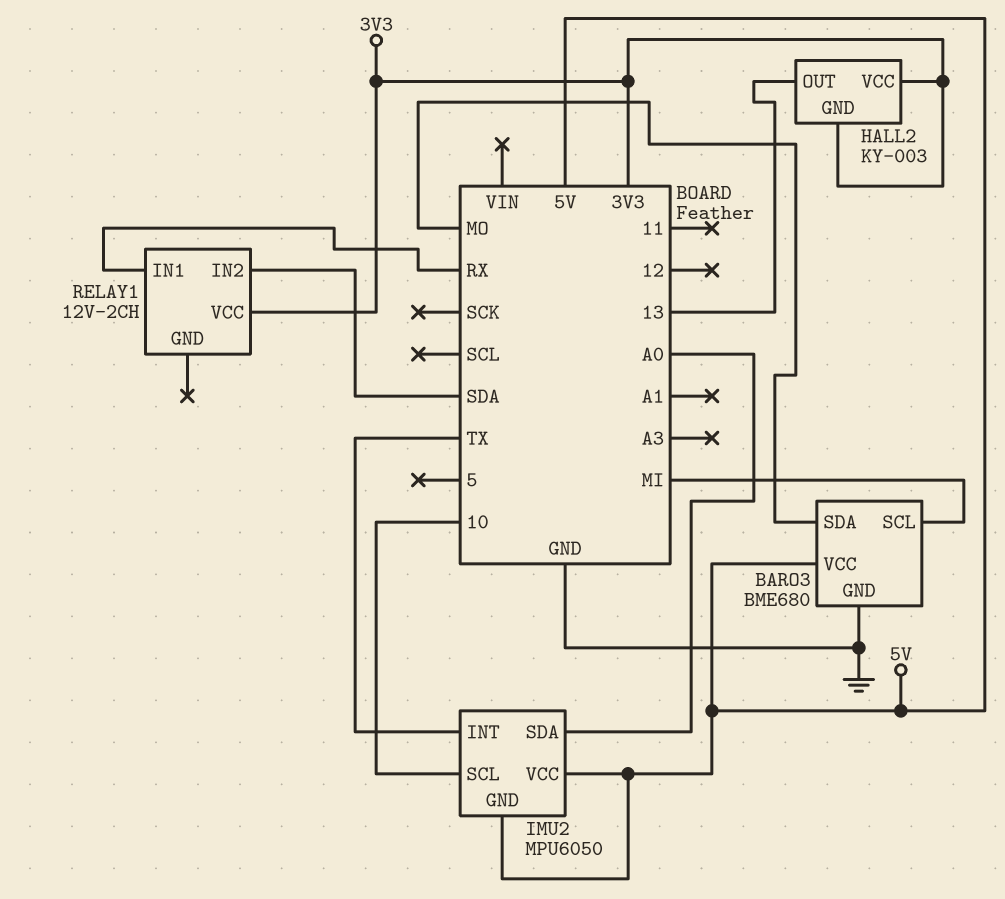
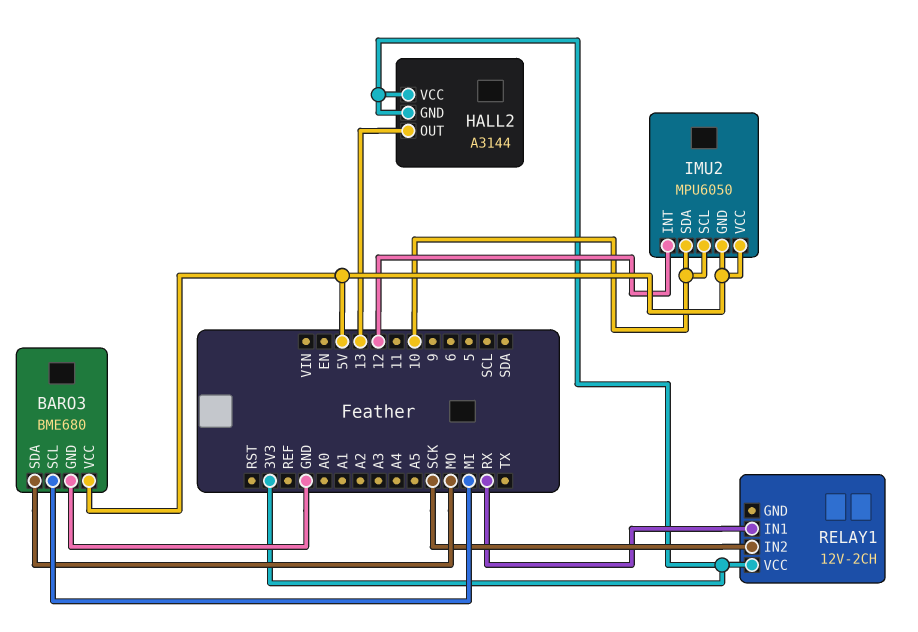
HALL2: KY-003 -> A3144
IMU2 pin INT: TX -> 12
IMU2 pin SDA: A0 -> 10
RELAY1 pin IN2: SDA -> SCK

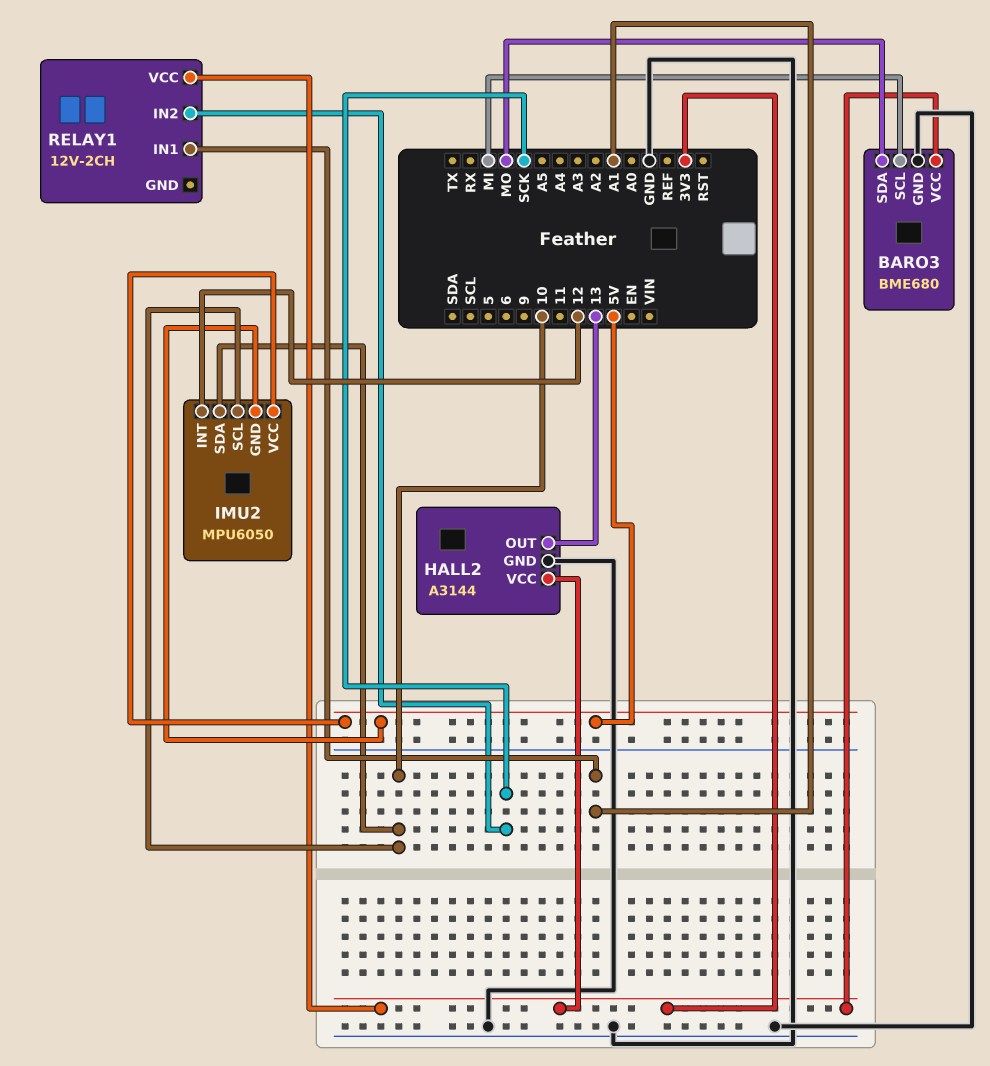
BARO3 pin VCC: 5V -> 3V3
HALL2 pin GND: 3V3 -> GND
RELAY1 pin IN1: RX -> A1

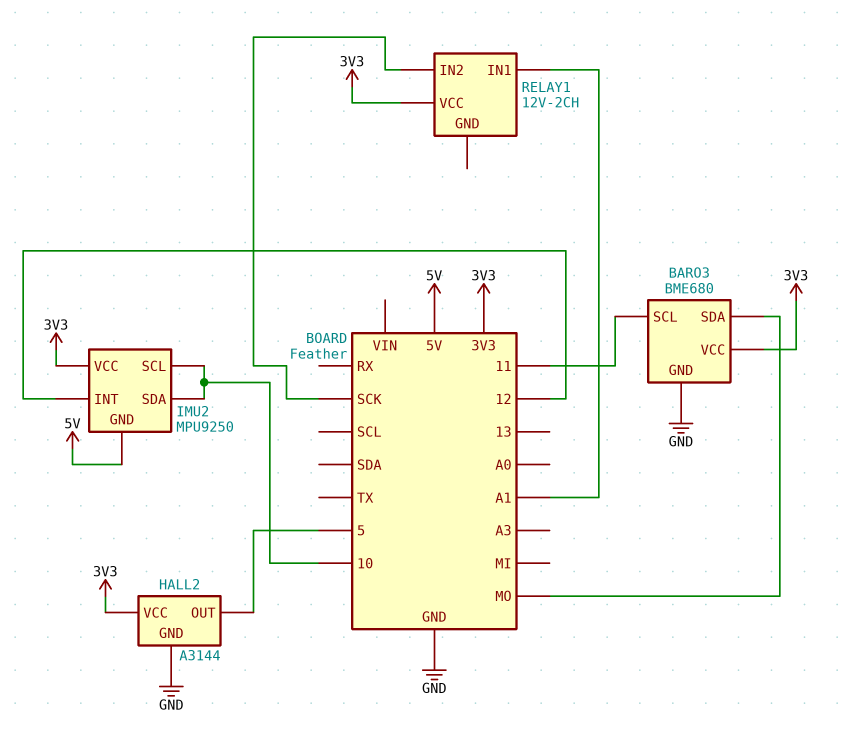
BARO3 pin SCL: MI -> 11
HALL2 pin OUT: 13 -> 5
IMU2: MPU6050 -> MPU9250
IMU2 pin VCC: 5V -> 3V3

